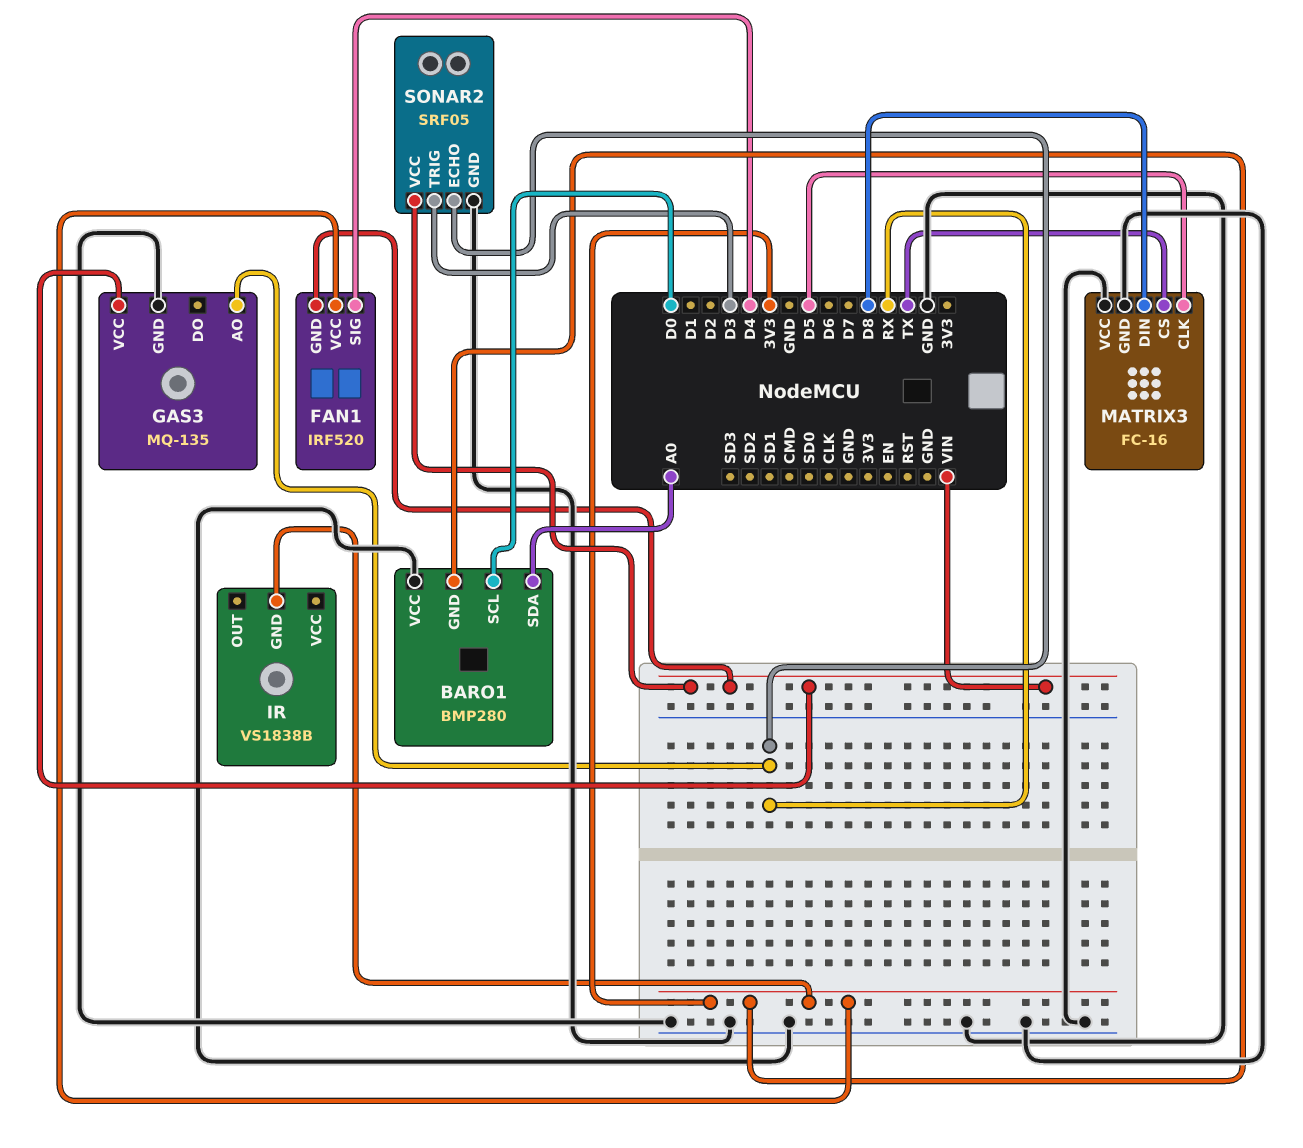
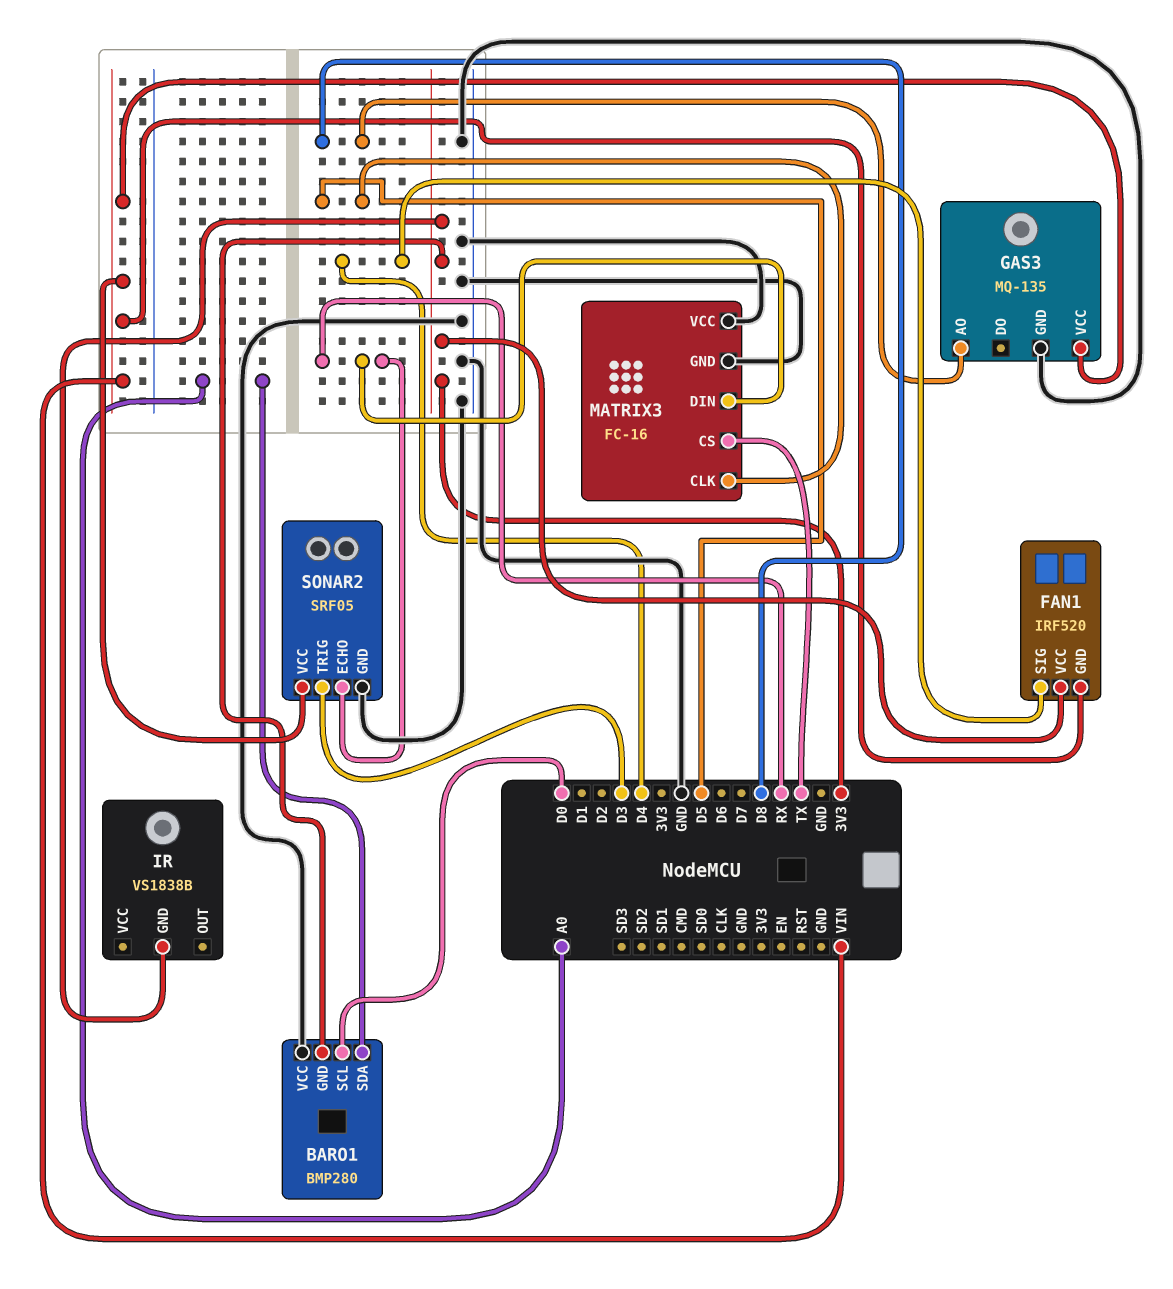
GAS3 pin AO: RX -> D8
MATRIX3 pin DIN: D8 -> RX

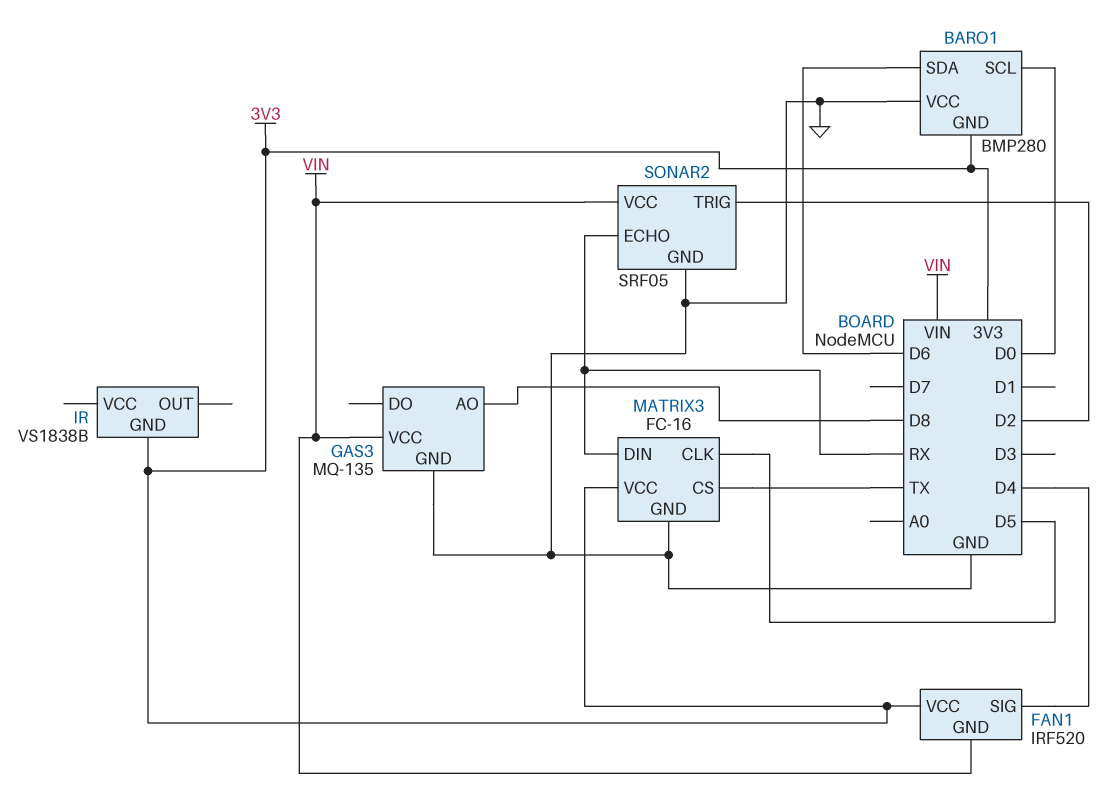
BARO1 pin SDA: A0 -> D6
MATRIX3 pin VCC: GND -> 3V3
SONAR2 pin TRIG: D3 -> D2

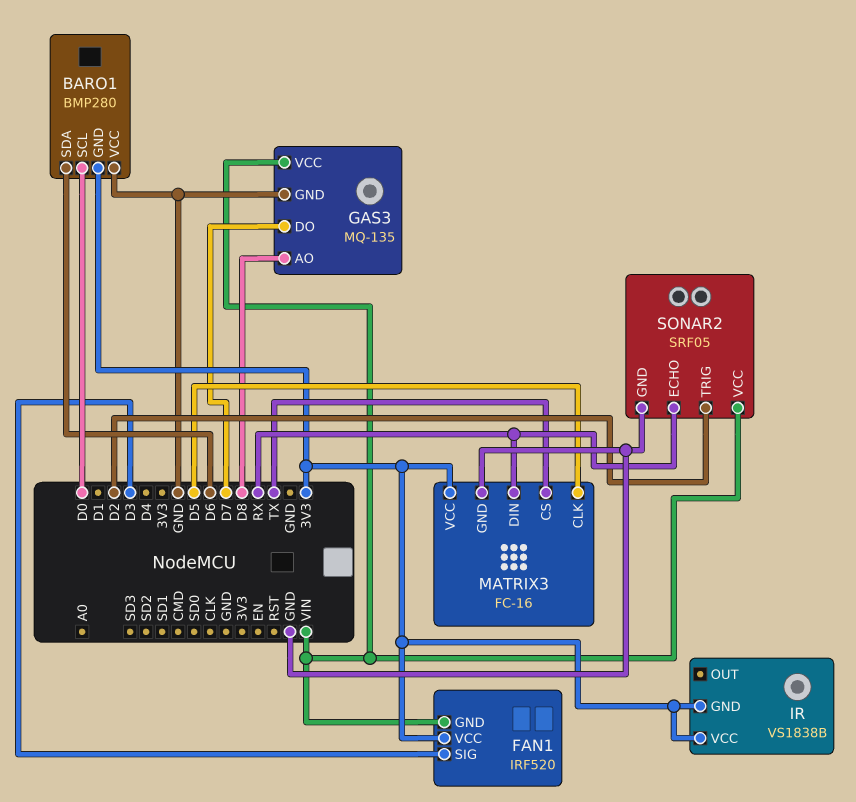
FAN1 pin SIG: D4 -> D3
GAS3 pin DO: none -> D7
IR pin VCC: none -> 3V3

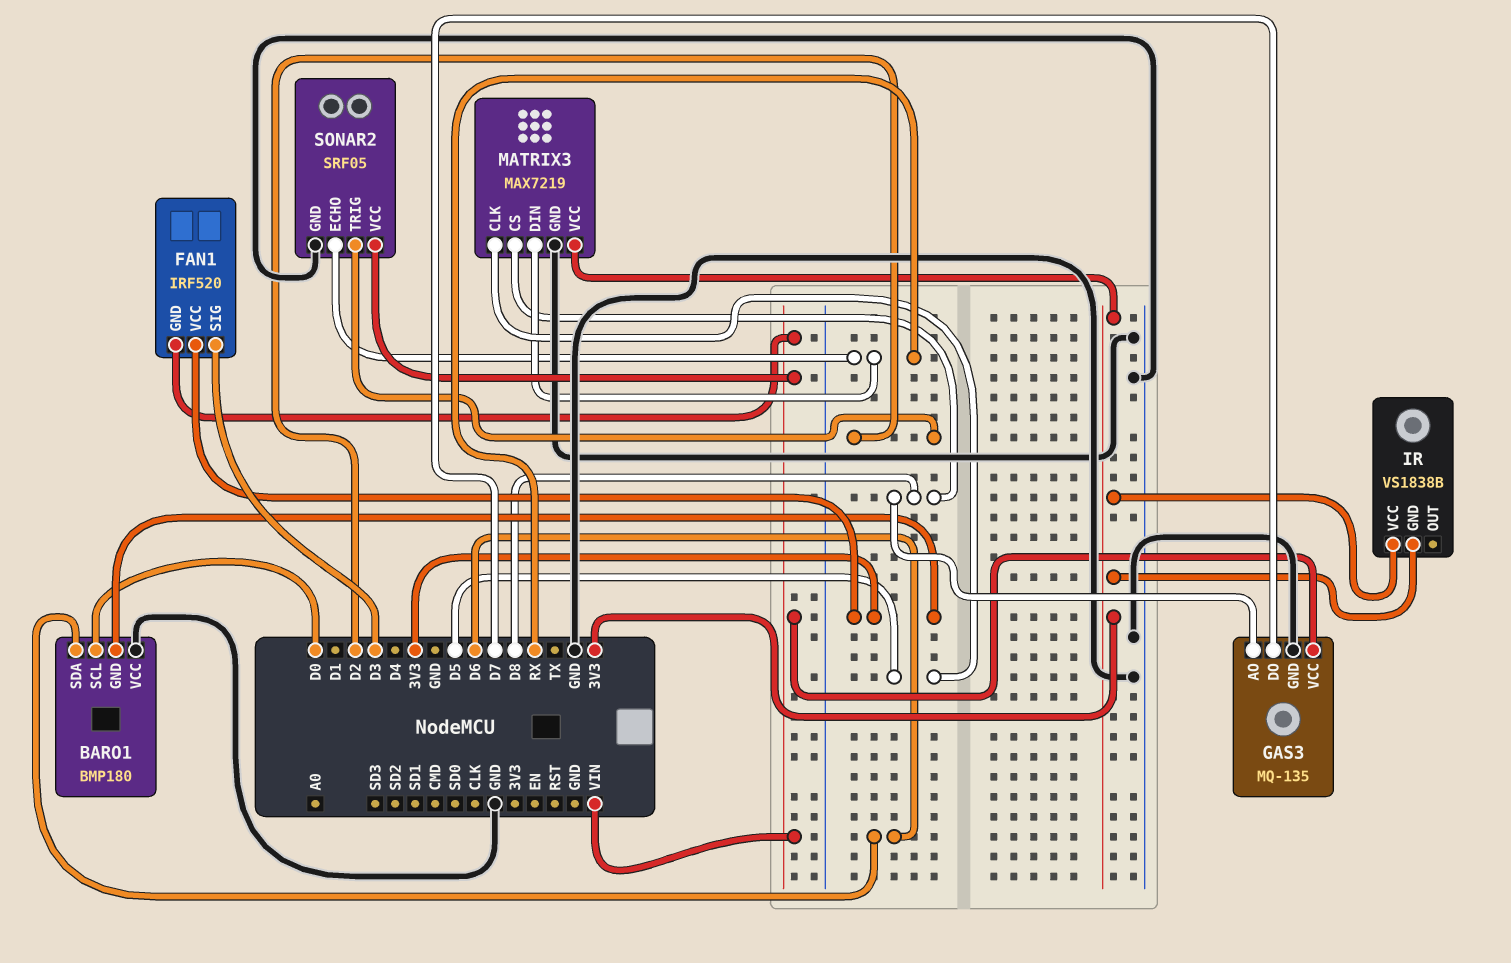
BARO1: BMP280 -> BMP180
MATRIX3: FC-16 -> MAX7219
MATRIX3 pin CS: TX -> D8

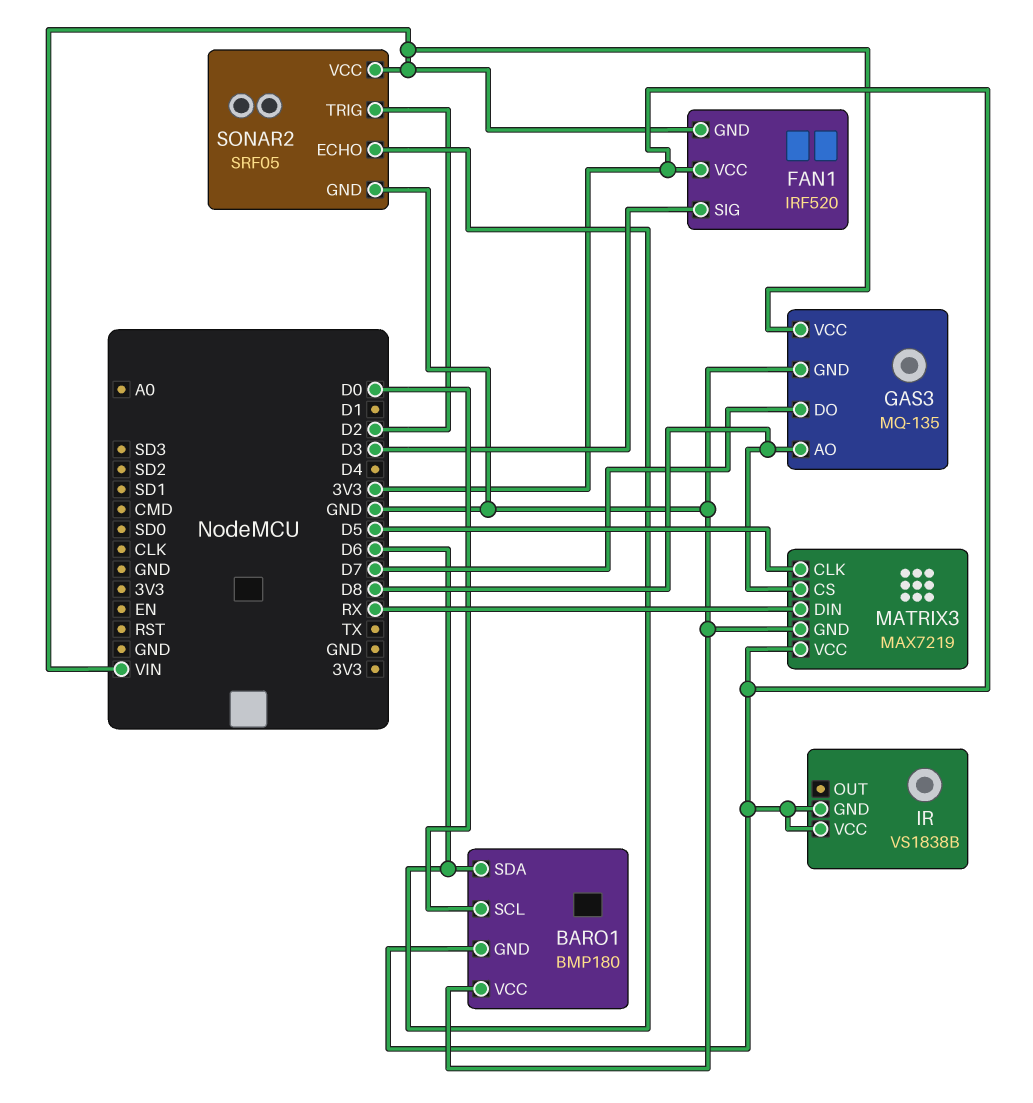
SONAR2 pin ECHO: RX -> D6

